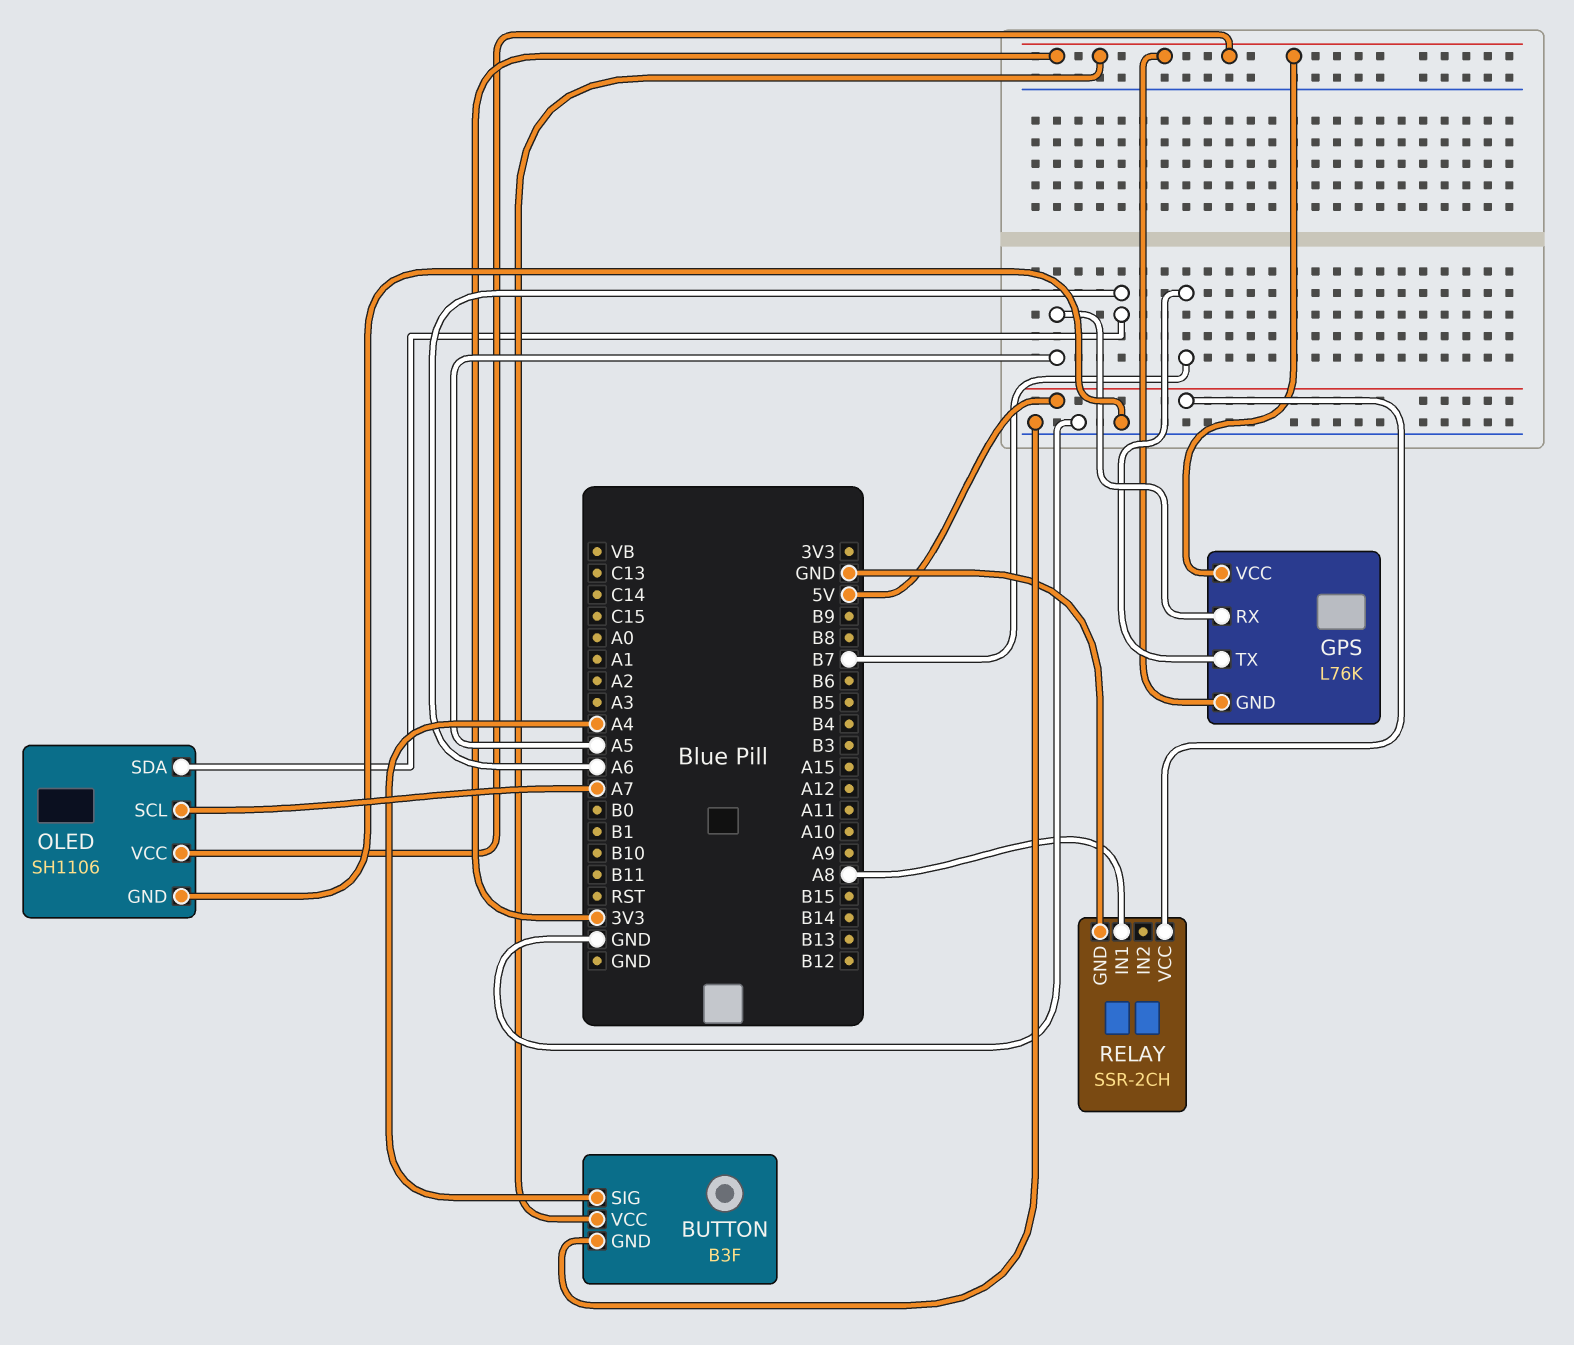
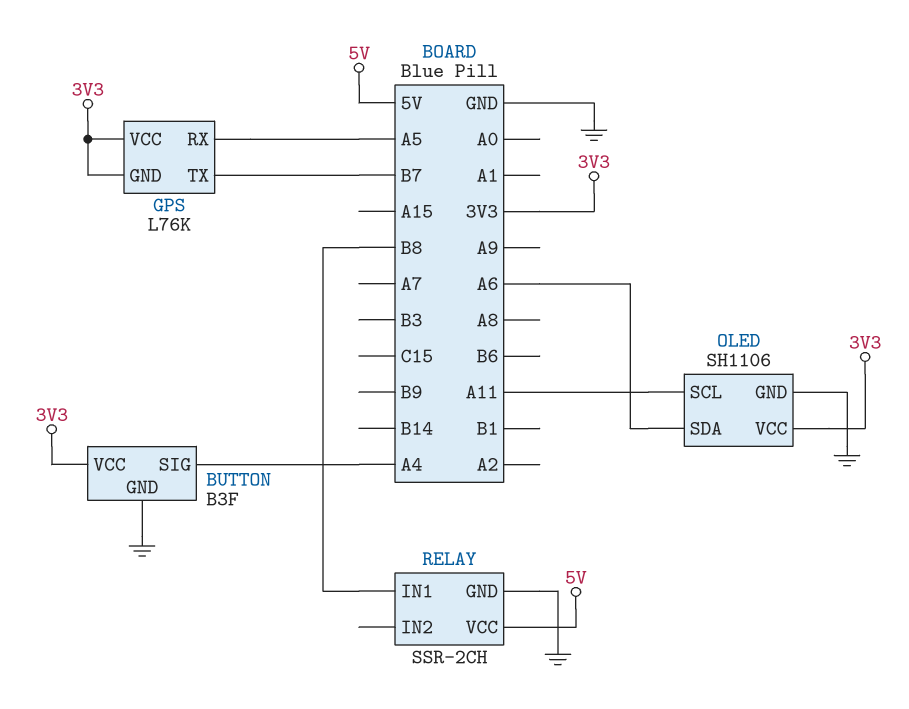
OLED pin SCL: A7 -> A11
RELAY pin IN1: A8 -> B8

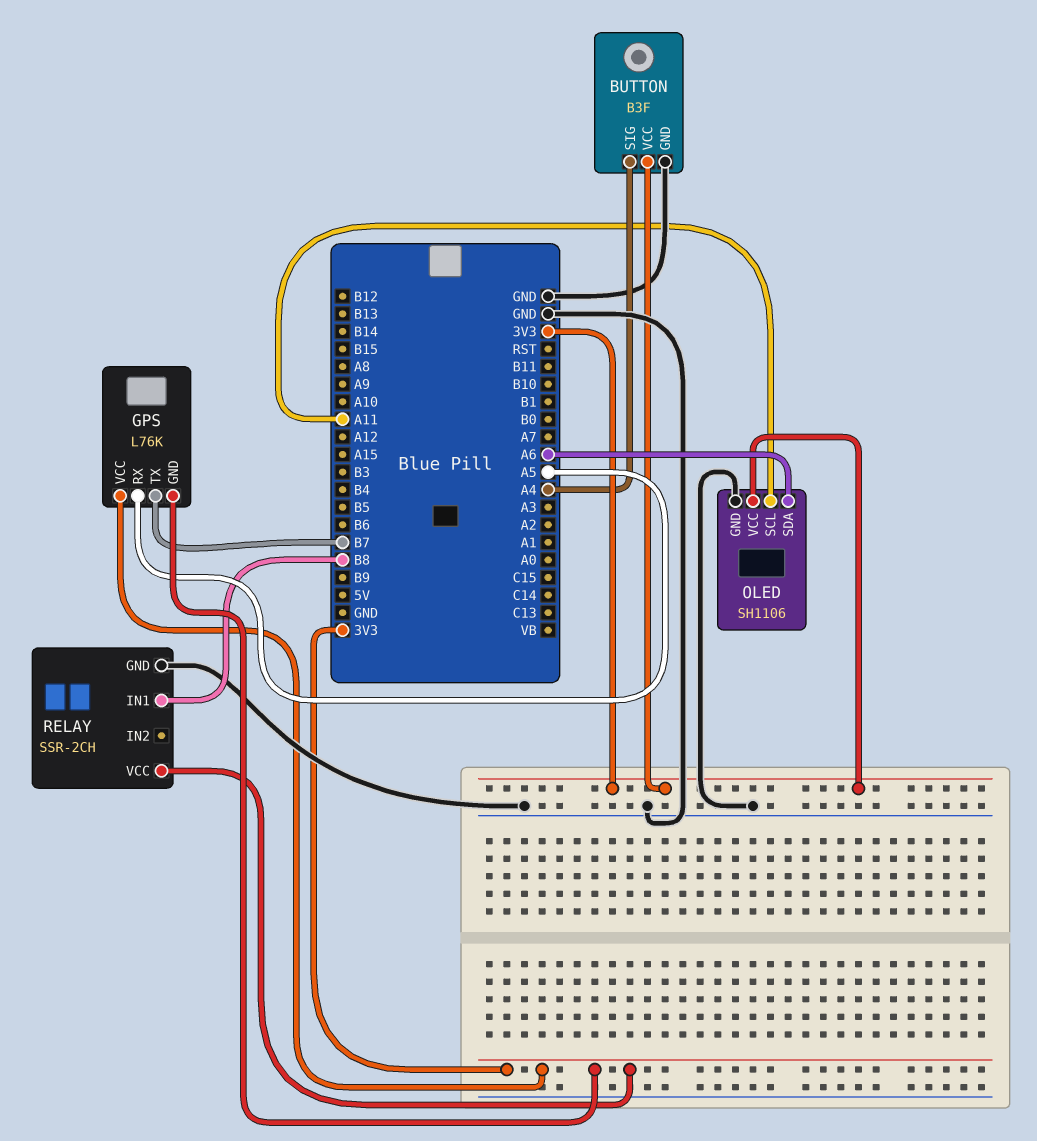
RELAY pin VCC: 5V -> 3V3

